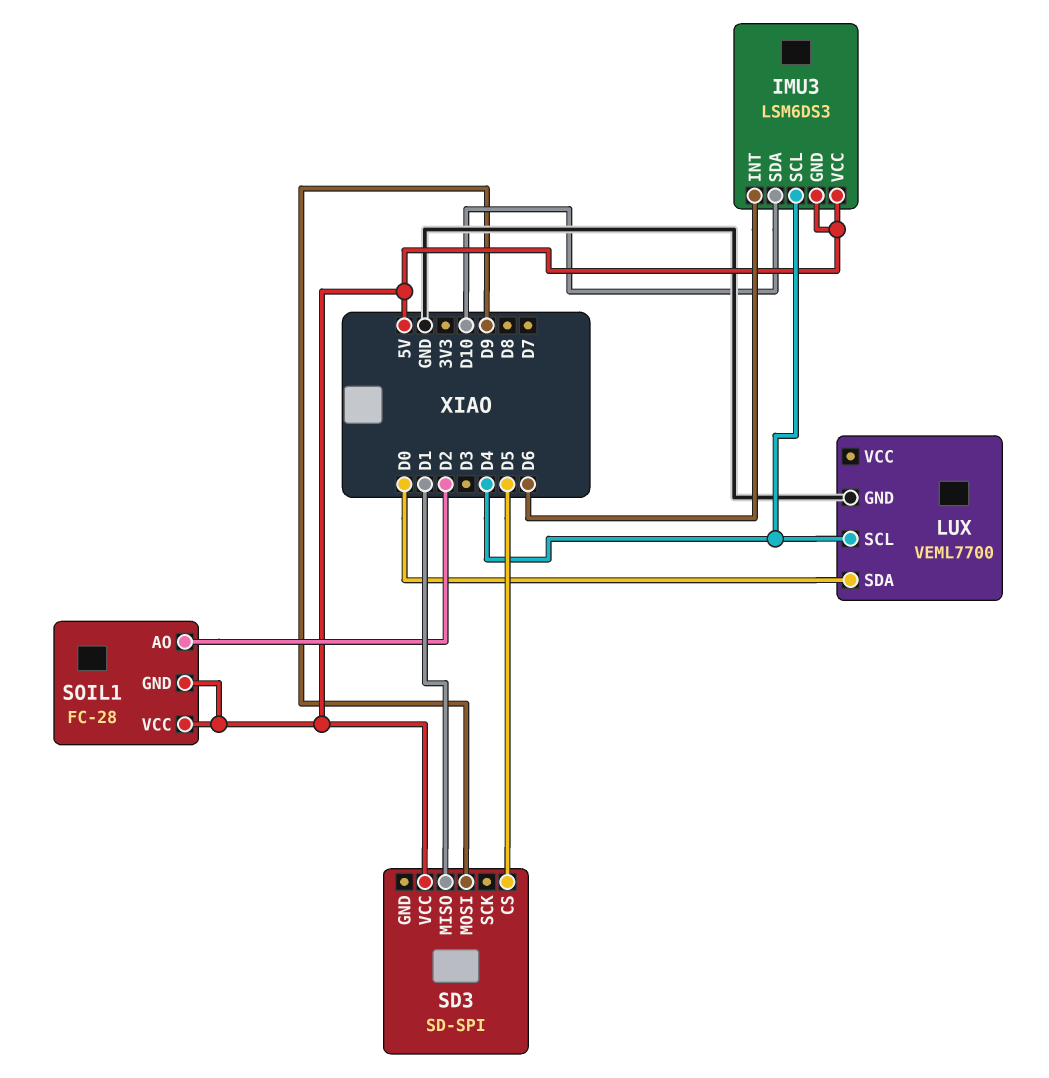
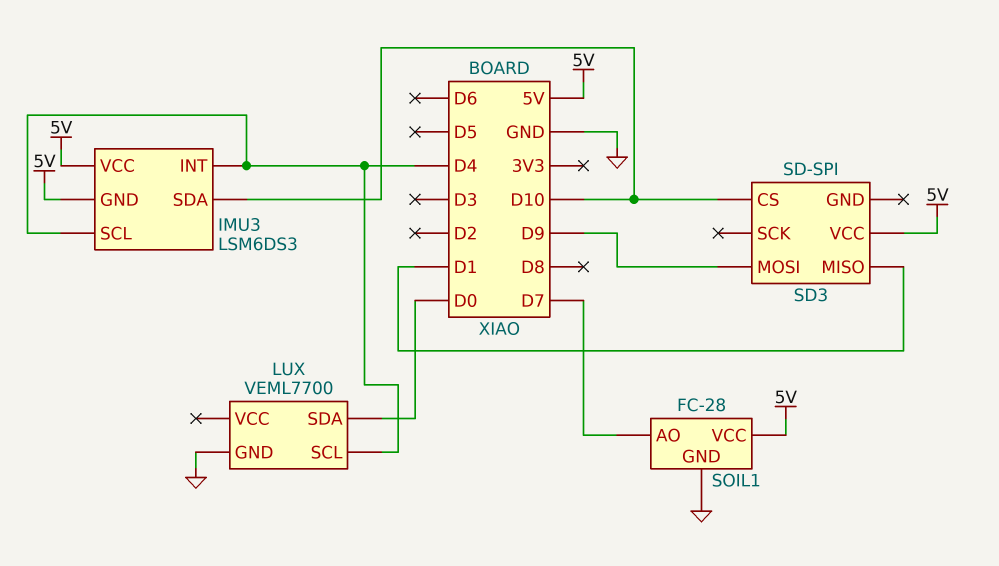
IMU3 pin INT: D6 -> D4
SD3 pin CS: D5 -> D10
SOIL1 pin AO: D2 -> D7
SOIL1 pin GND: 5V -> GND

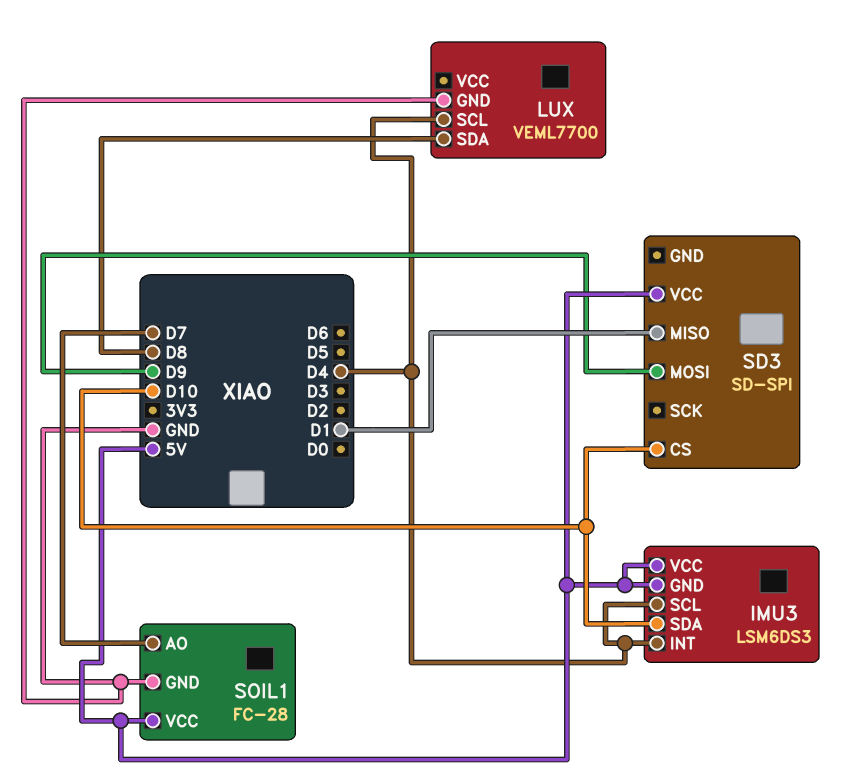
LUX pin SDA: D0 -> D8

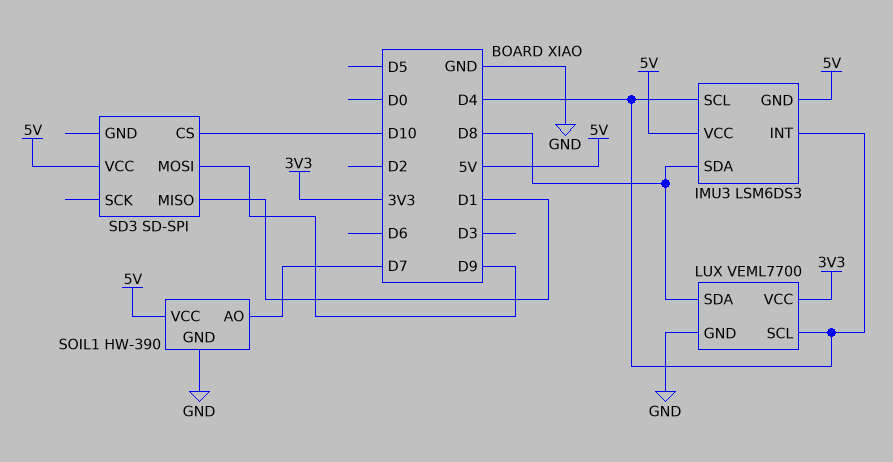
IMU3 pin SDA: D10 -> D8
LUX pin VCC: none -> 3V3
SOIL1: FC-28 -> HW-390

